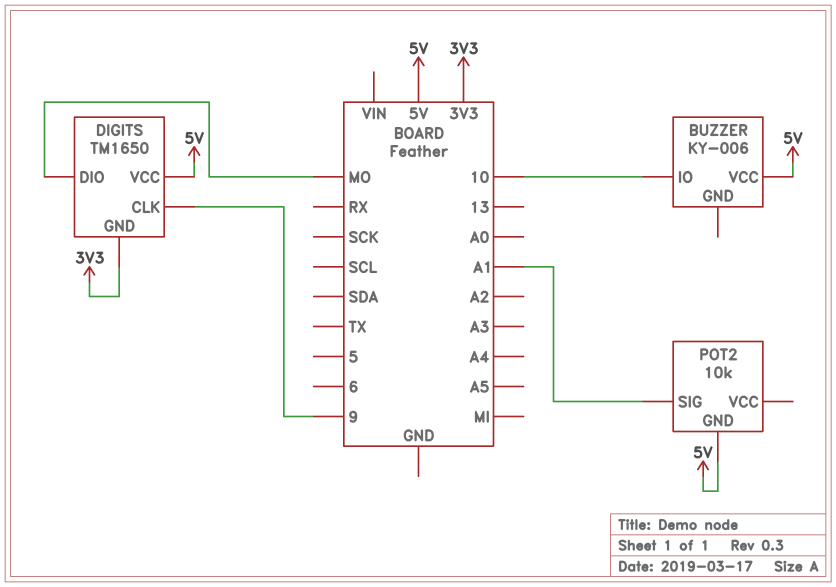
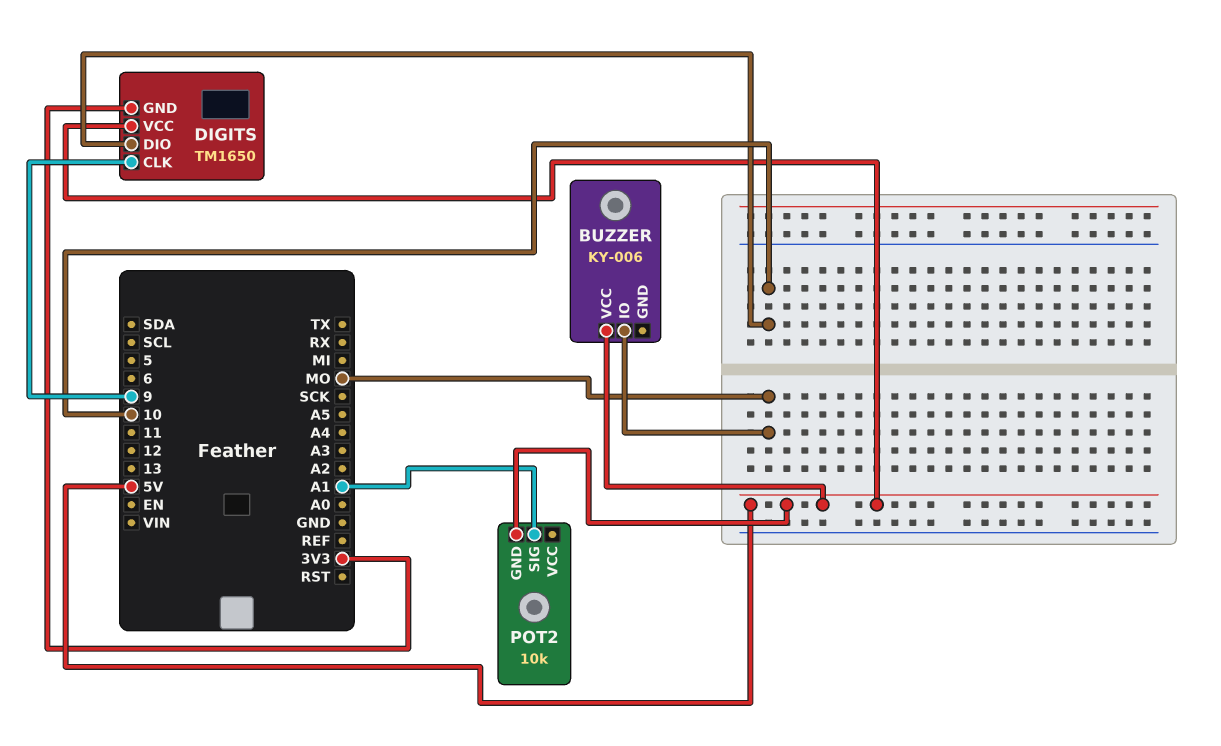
BUZZER pin IO: 10 -> MO
DIGITS pin DIO: MO -> 10

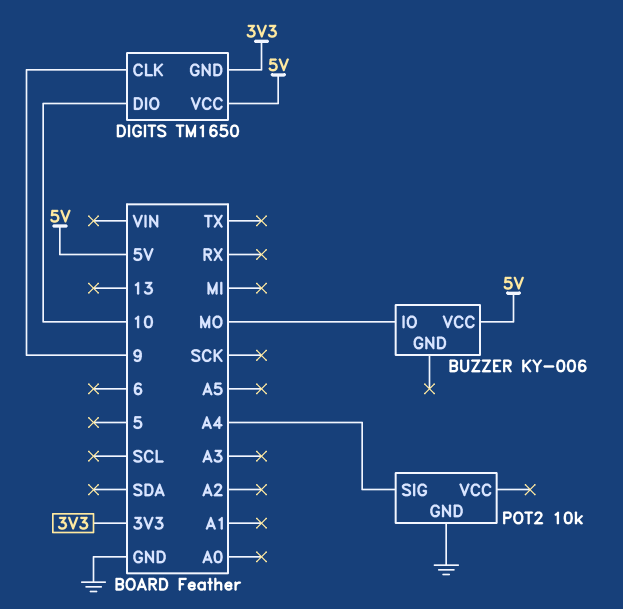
POT2 pin GND: 5V -> GND
POT2 pin SIG: A1 -> A4

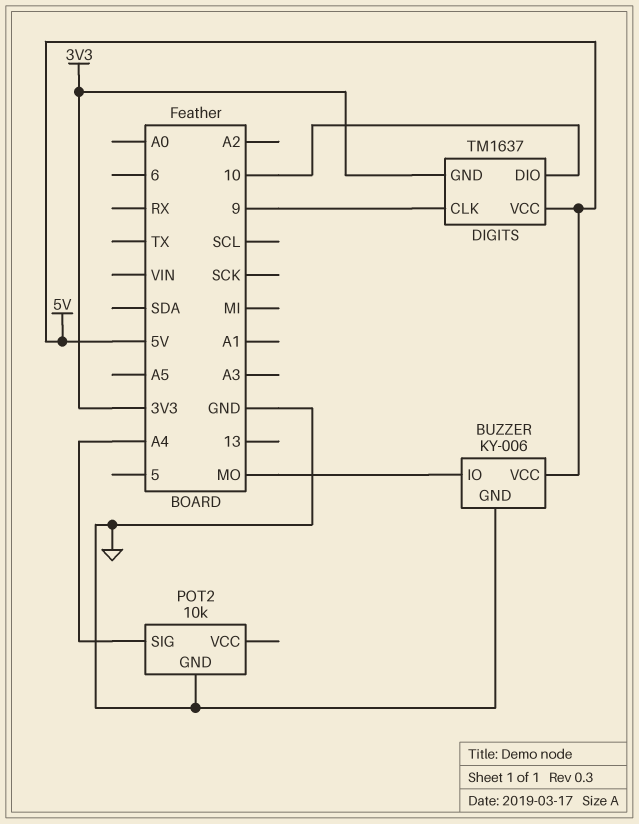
BUZZER pin GND: none -> GND
DIGITS: TM1650 -> TM1637

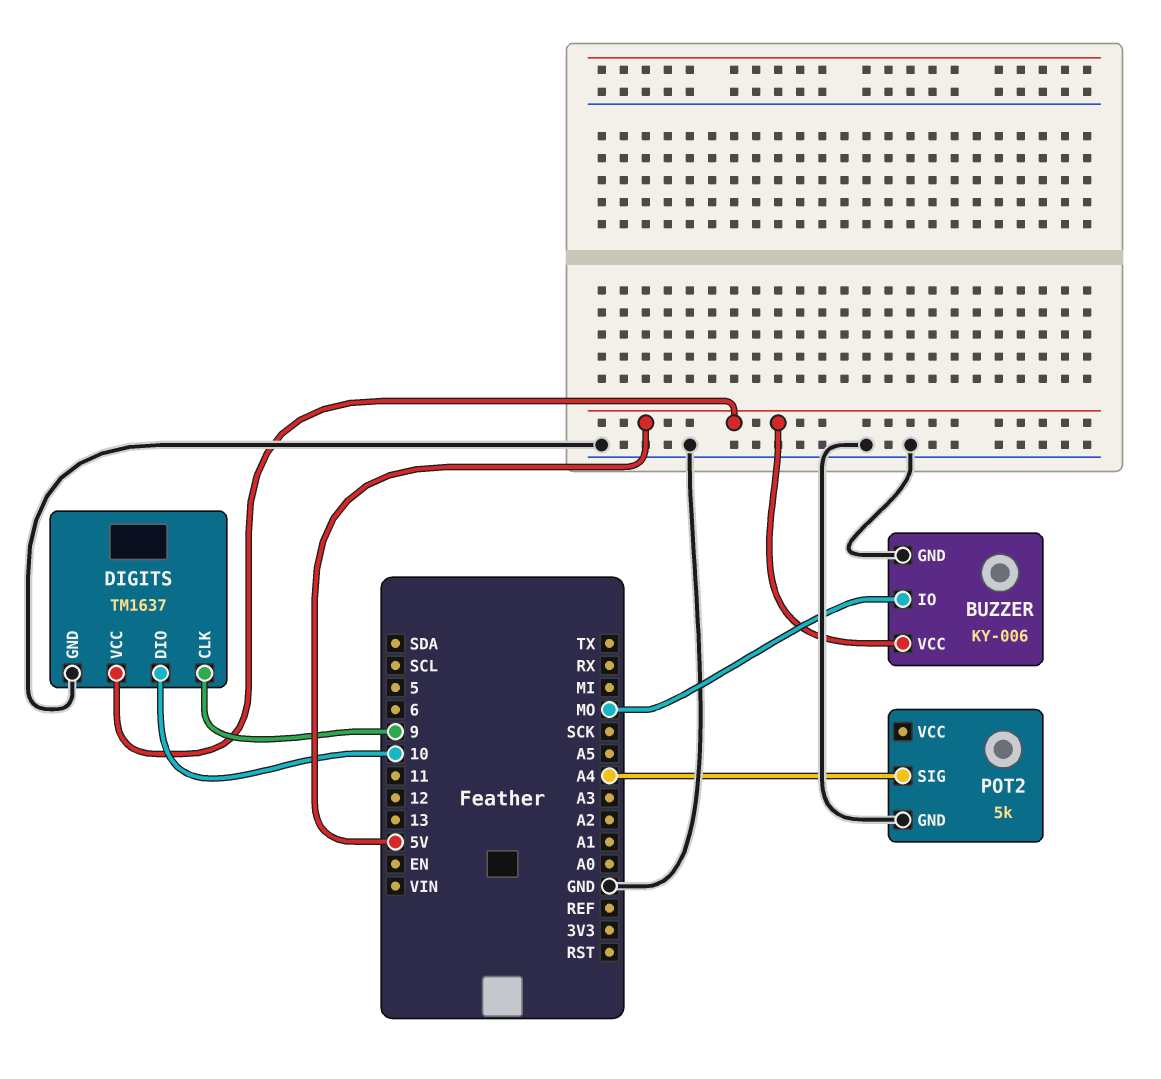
DIGITS pin GND: 3V3 -> GND
POT2: 10k -> 5k

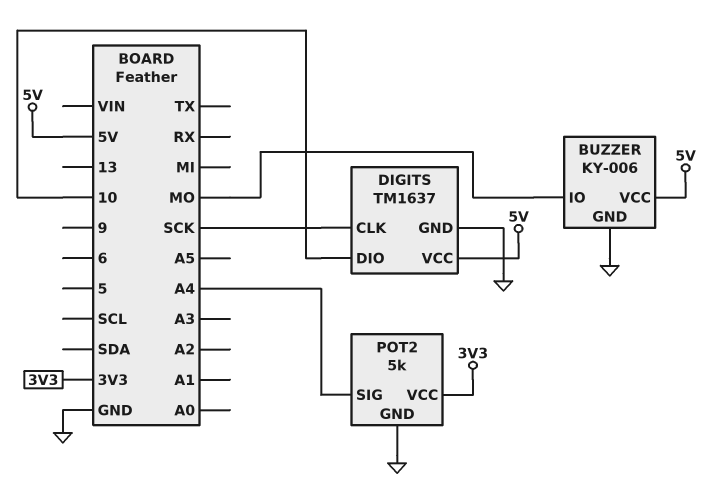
DIGITS pin CLK: 9 -> SCK
POT2 pin VCC: none -> 3V3

